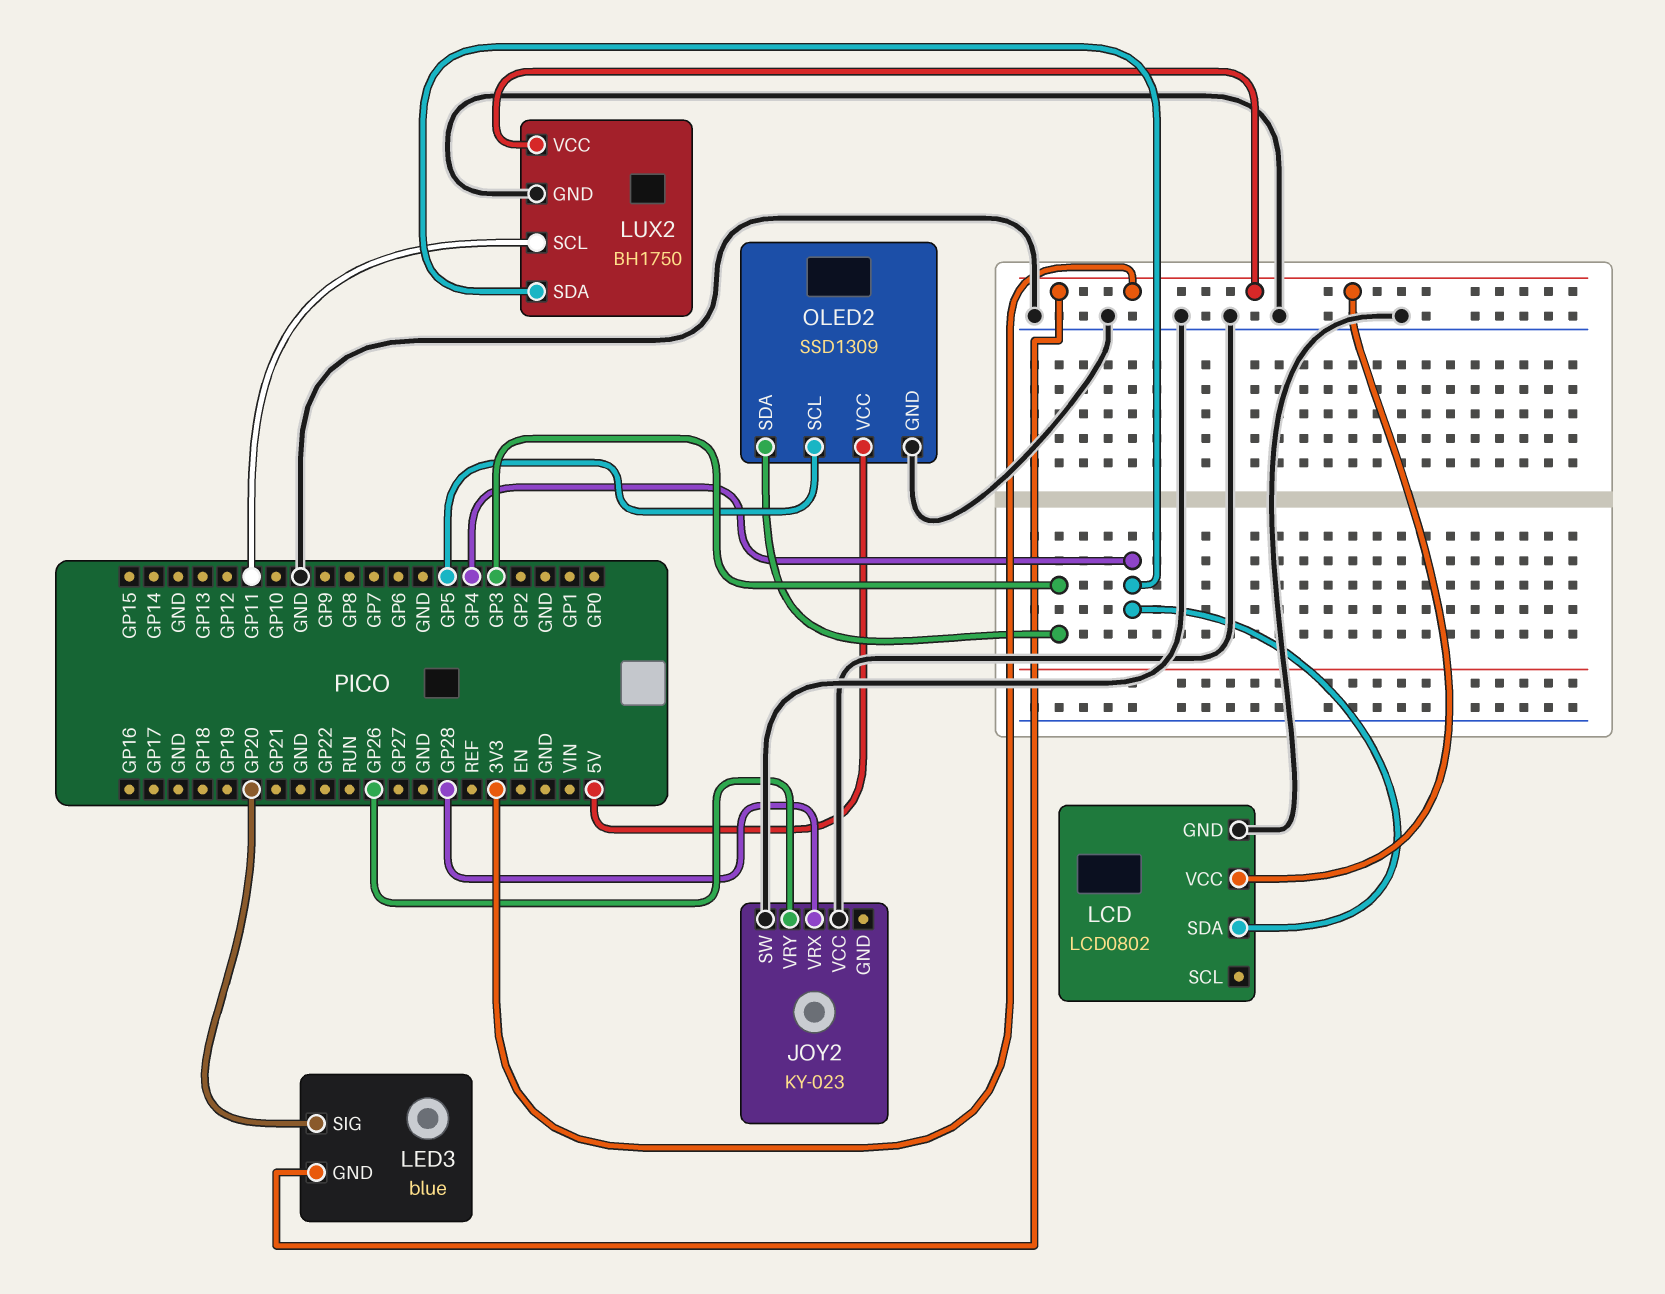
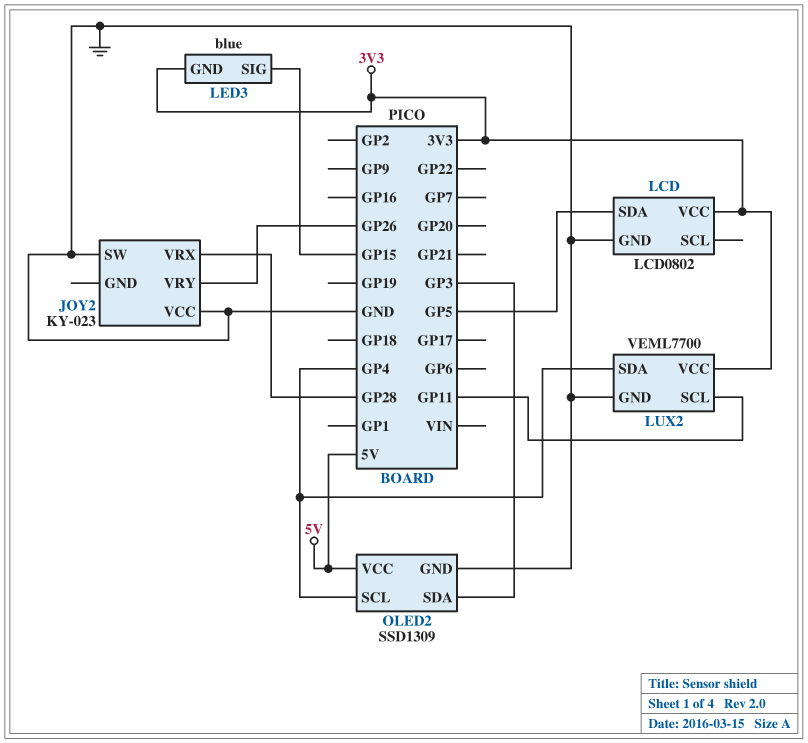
LCD pin SDA: GP4 -> GP5
LED3 pin SIG: GP20 -> GP15
LUX2: BH1750 -> VEML7700
OLED2 pin SCL: GP5 -> GP4

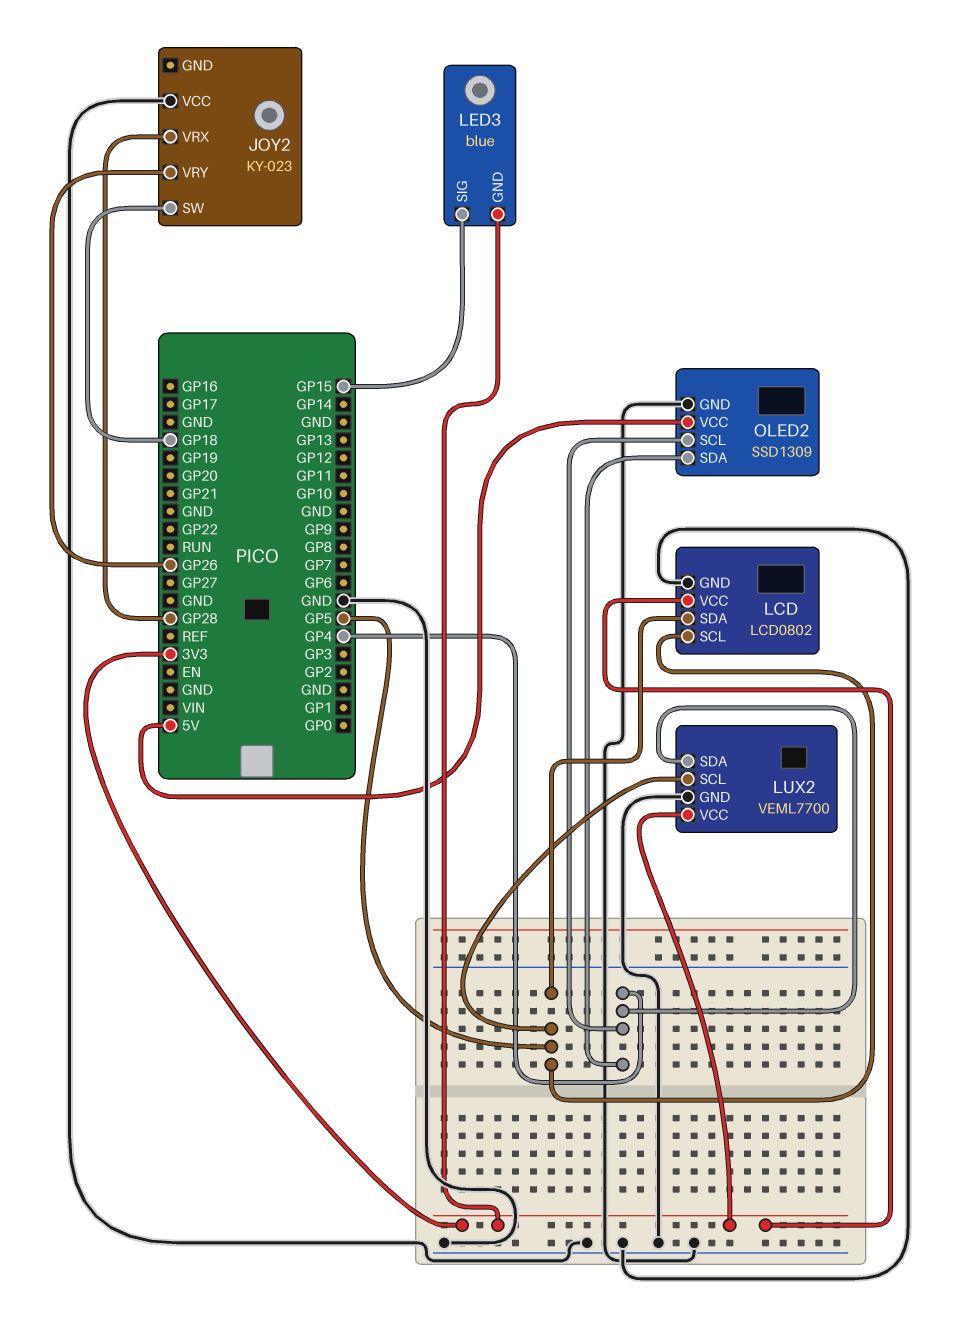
JOY2 pin SW: GND -> GP18
LCD pin SCL: none -> GP5
LUX2 pin SCL: GP11 -> GP5
OLED2 pin SDA: GP3 -> GP4

